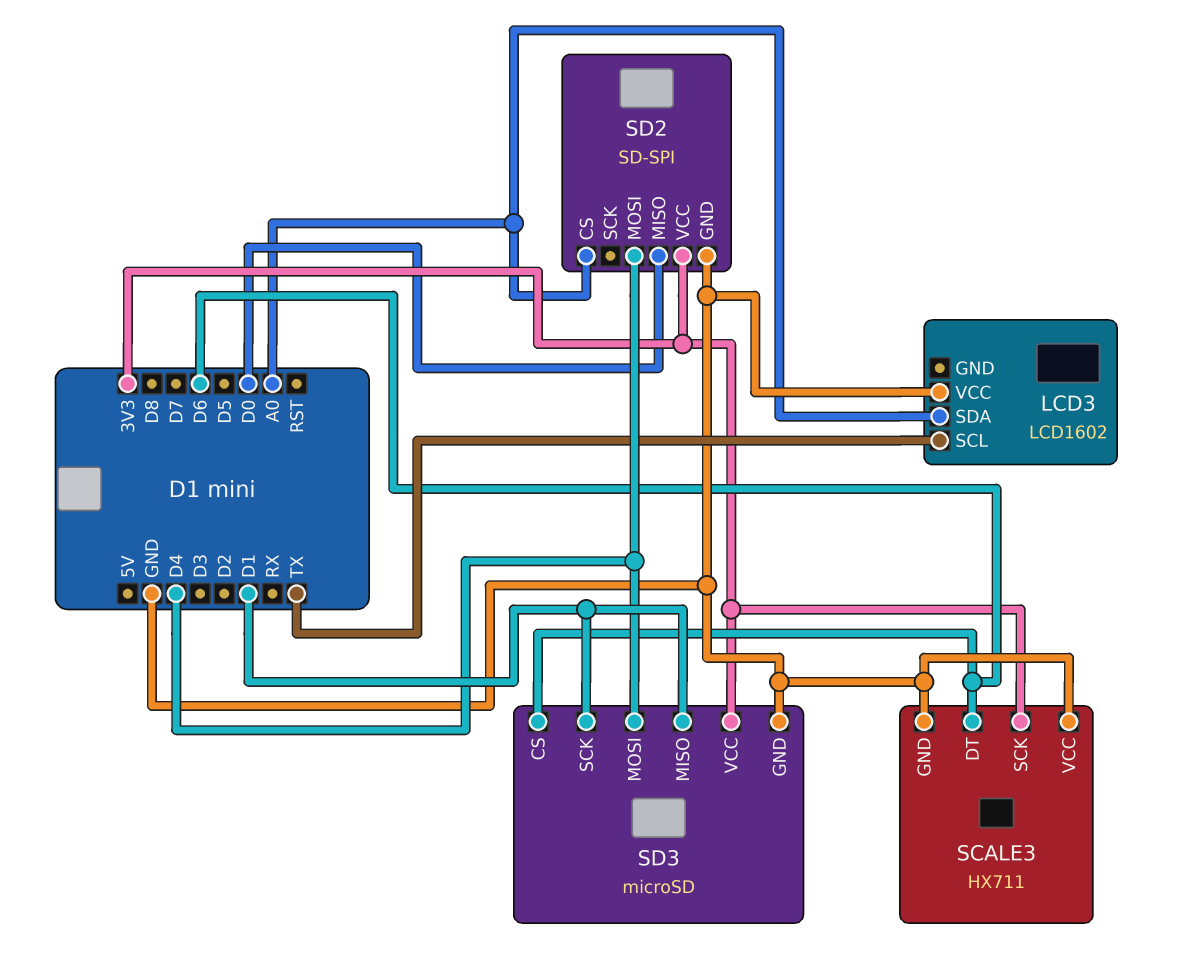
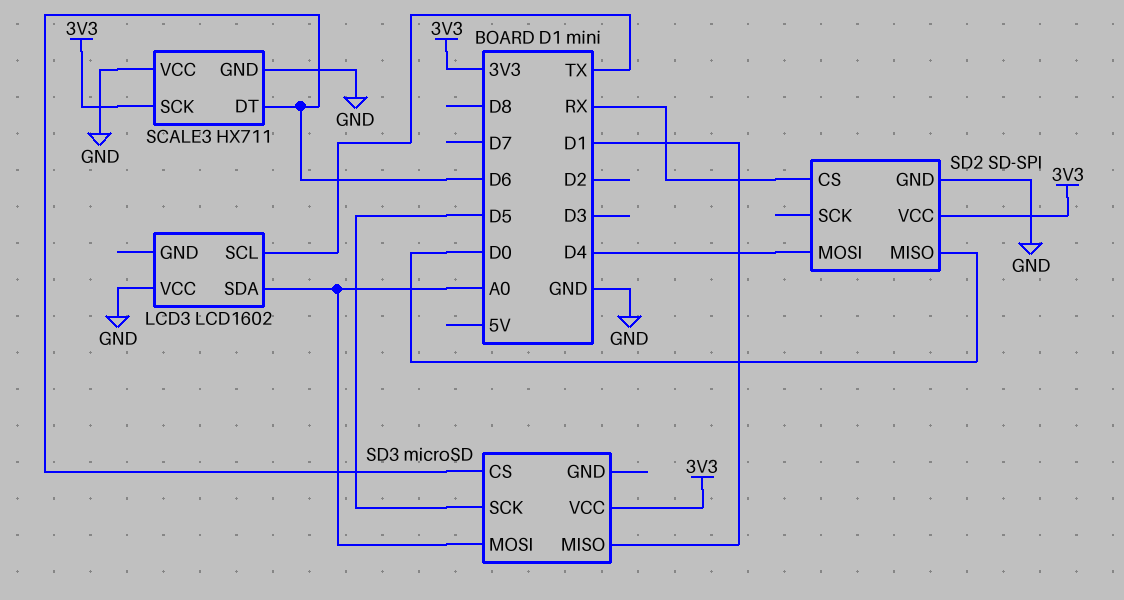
SD2 pin CS: A0 -> RX
SD3 pin GND: GND -> none
SD3 pin MOSI: D4 -> A0
SD3 pin SCK: D1 -> D5

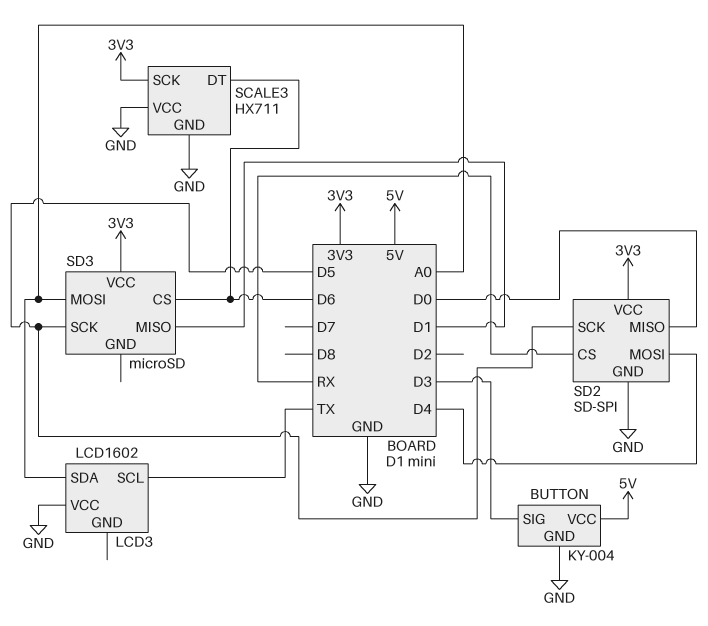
BUTTON: none -> KY-004
BUTTON pin GND: none -> GND
BUTTON pin SIG: none -> D3
BUTTON pin VCC: none -> 5V
SD2 pin SCK: none -> D5

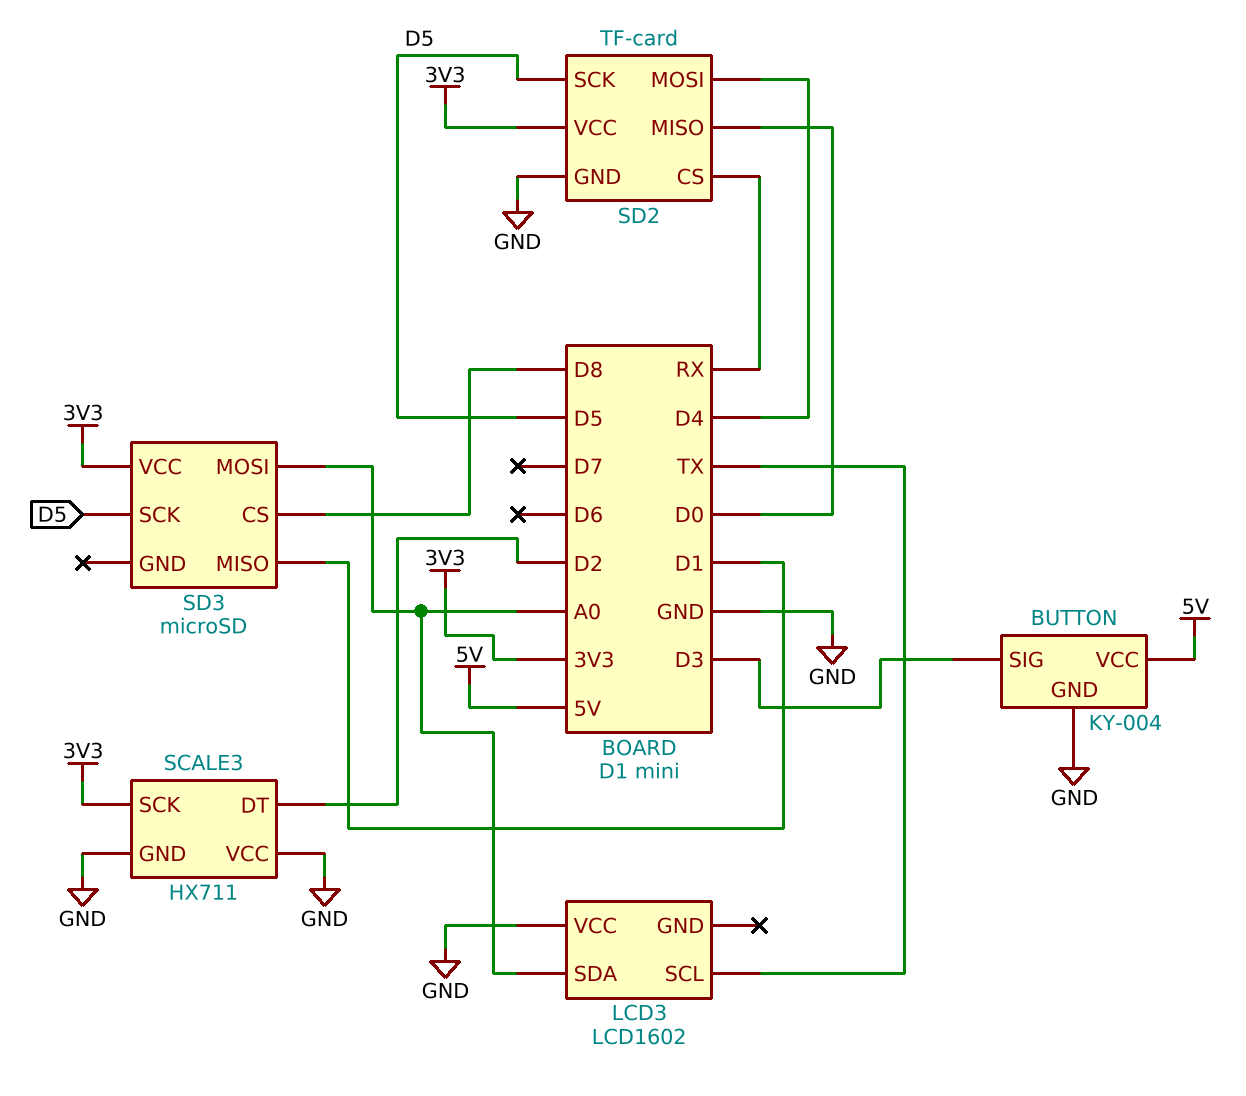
SCALE3 pin DT: D6 -> D2
SD2: SD-SPI -> TF-card
SD3 pin CS: D6 -> D8

